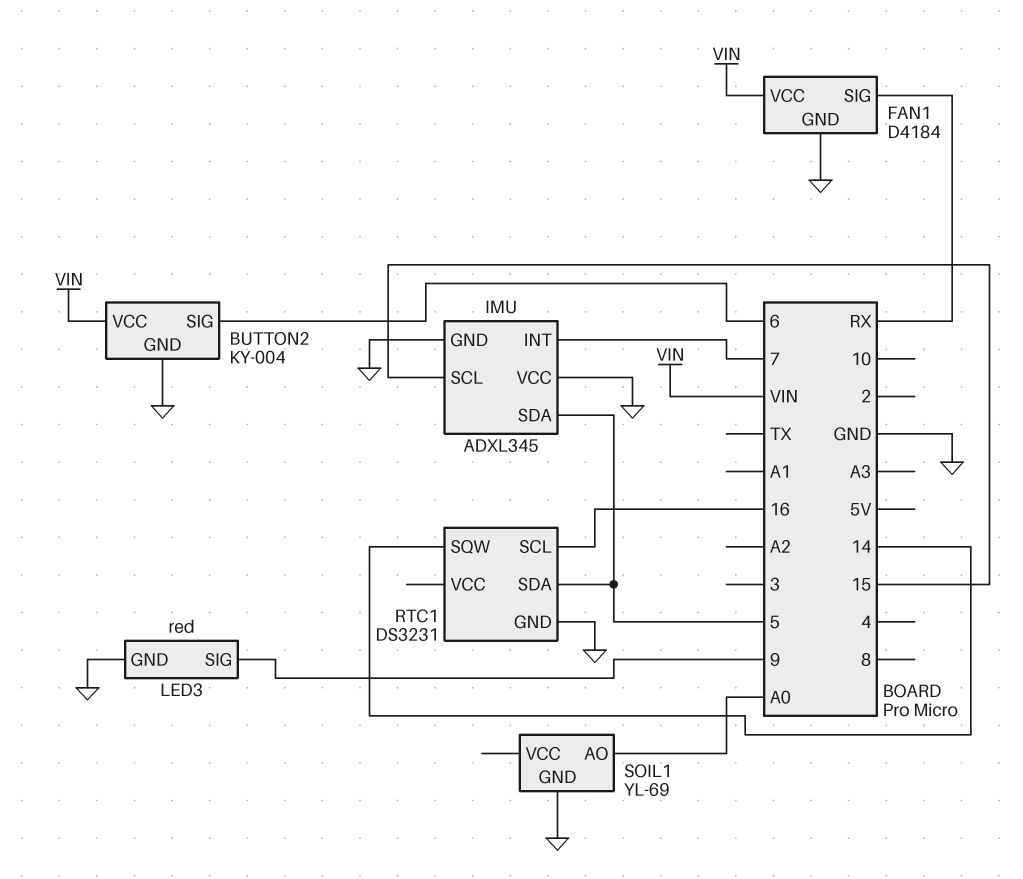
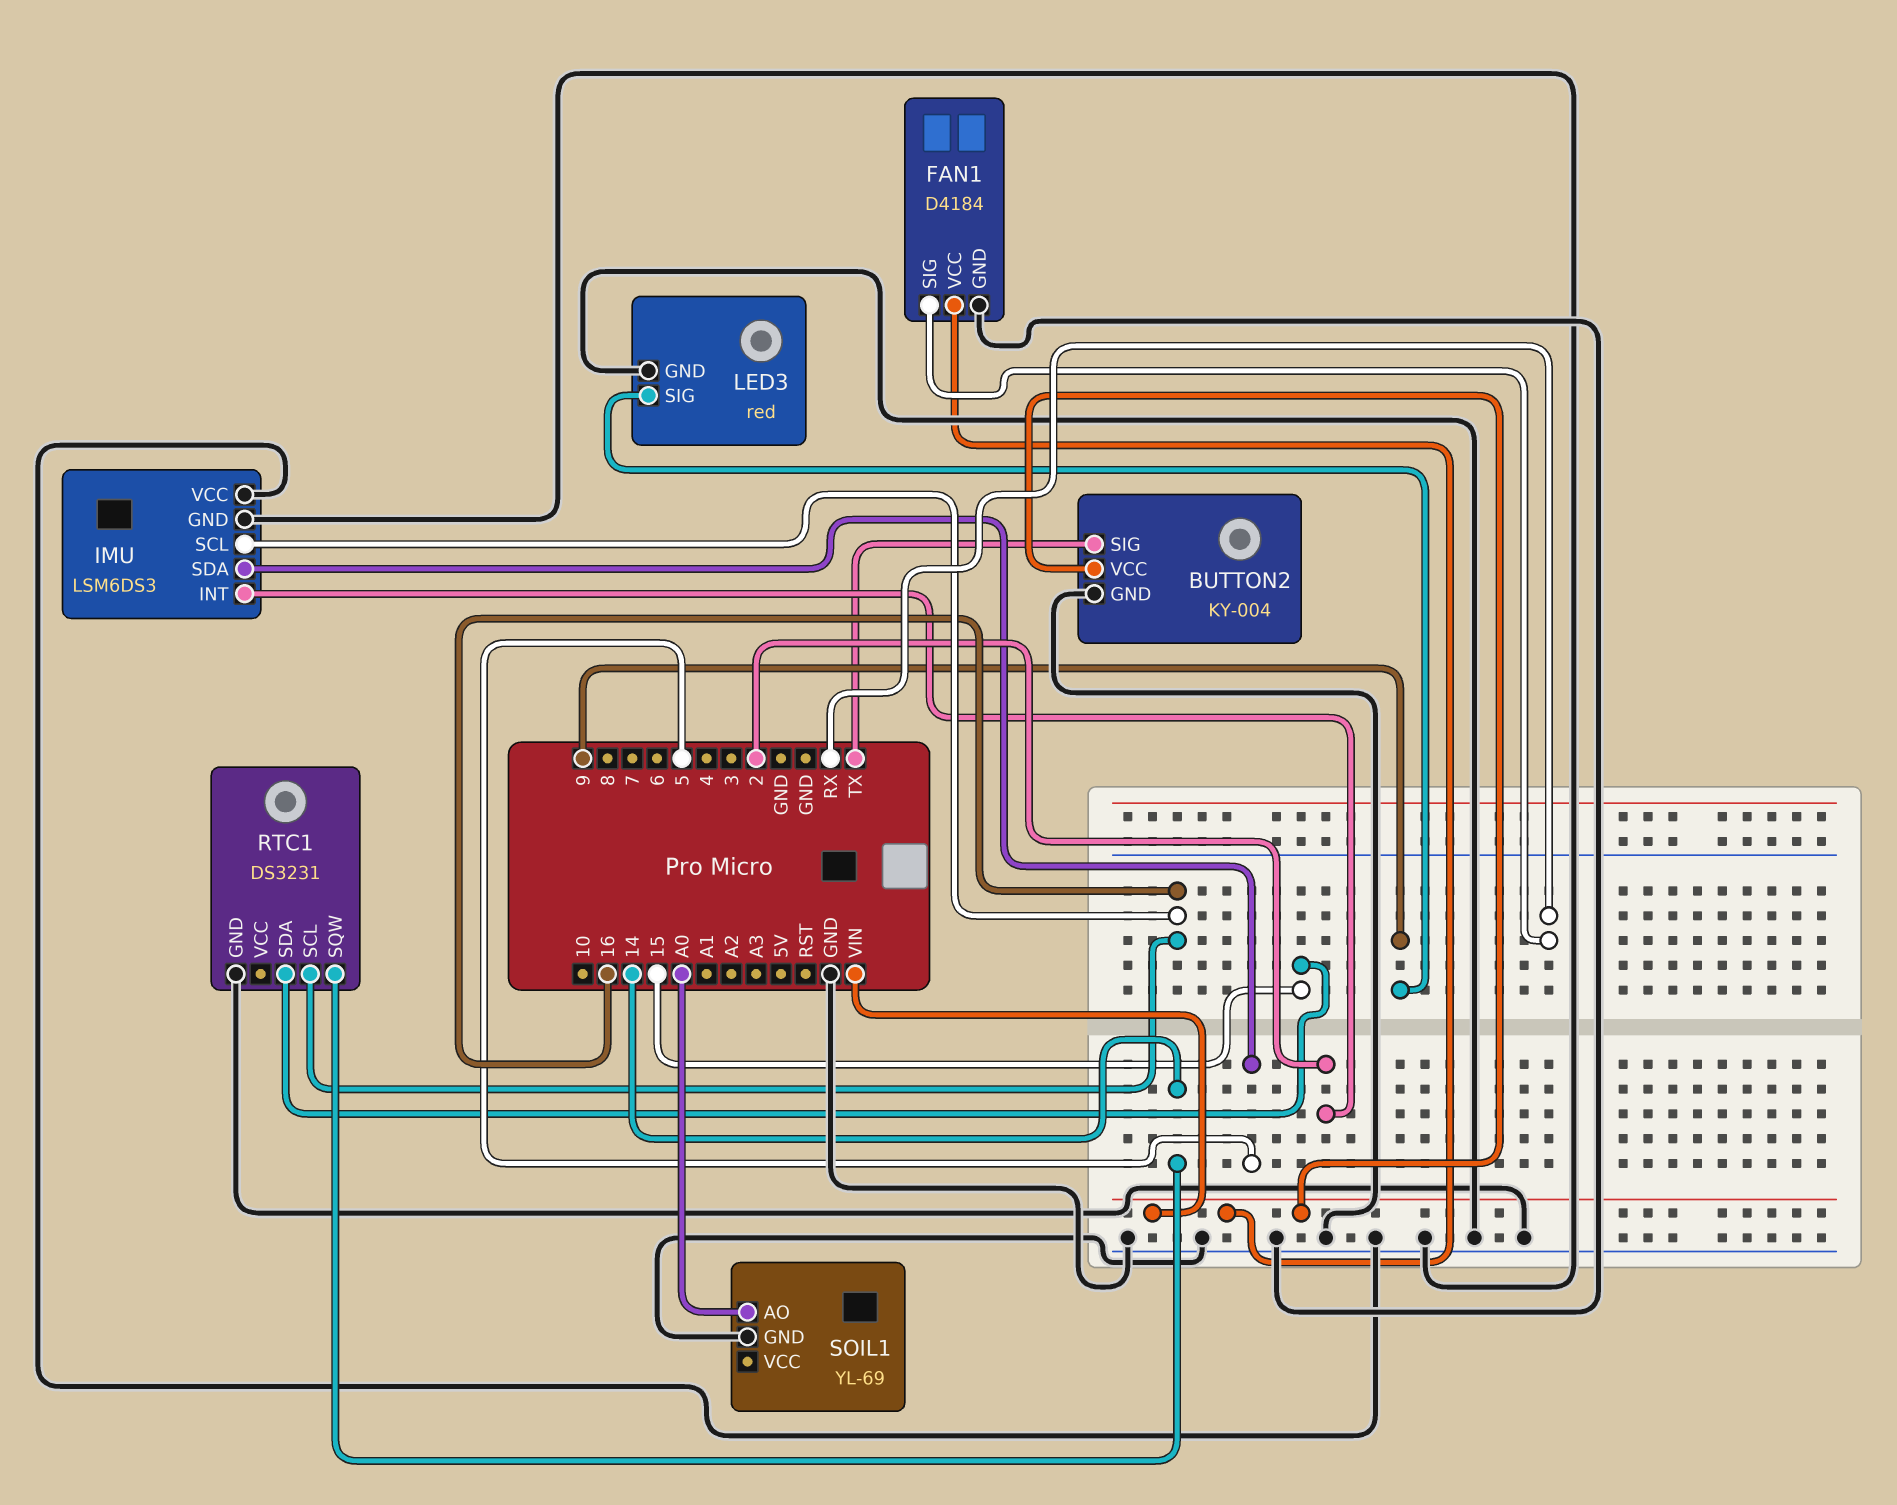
BUTTON2 pin SIG: 6 -> TX
IMU: ADXL345 -> LSM6DS3
IMU pin INT: 7 -> 2
IMU pin SCL: 15 -> 16
RTC1 pin SDA: 5 -> 15

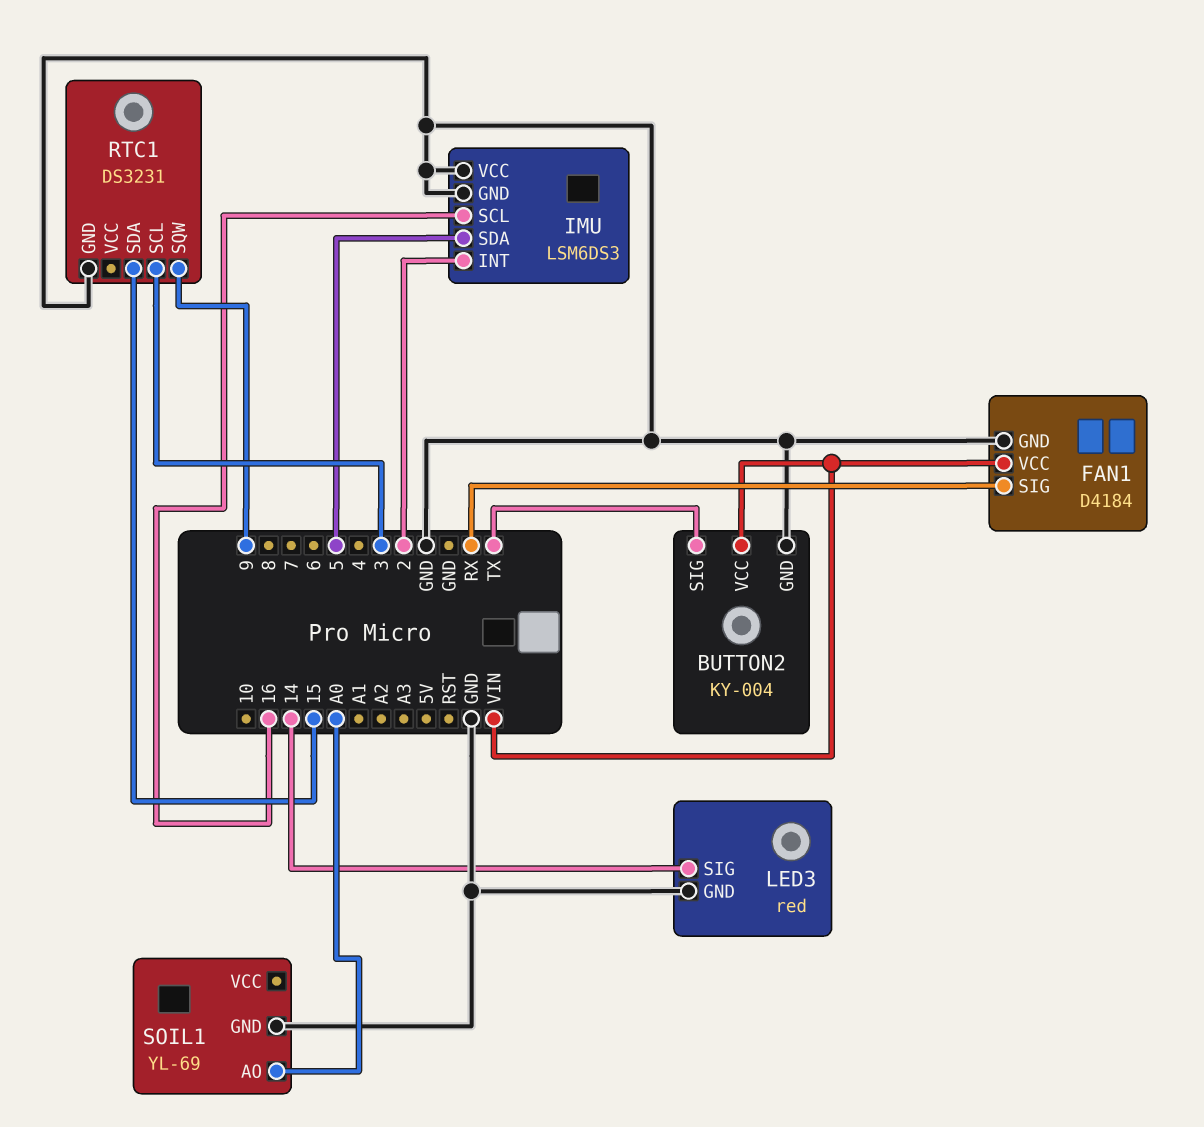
LED3 pin SIG: 9 -> 14
RTC1 pin SCL: 16 -> 3
RTC1 pin SQW: 14 -> 9

